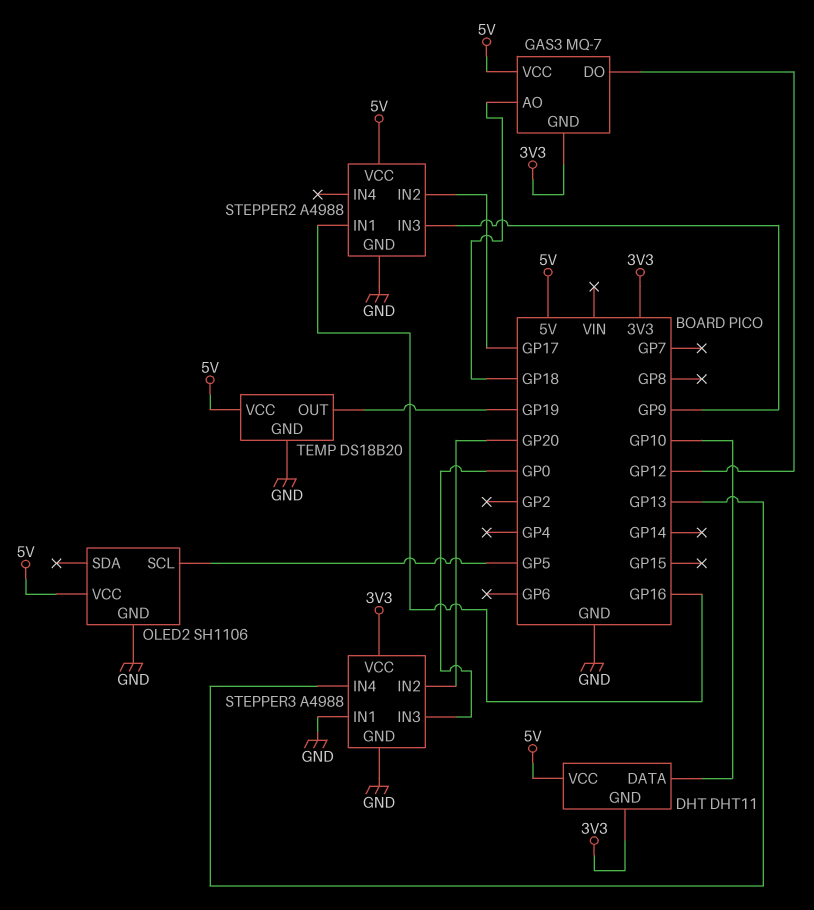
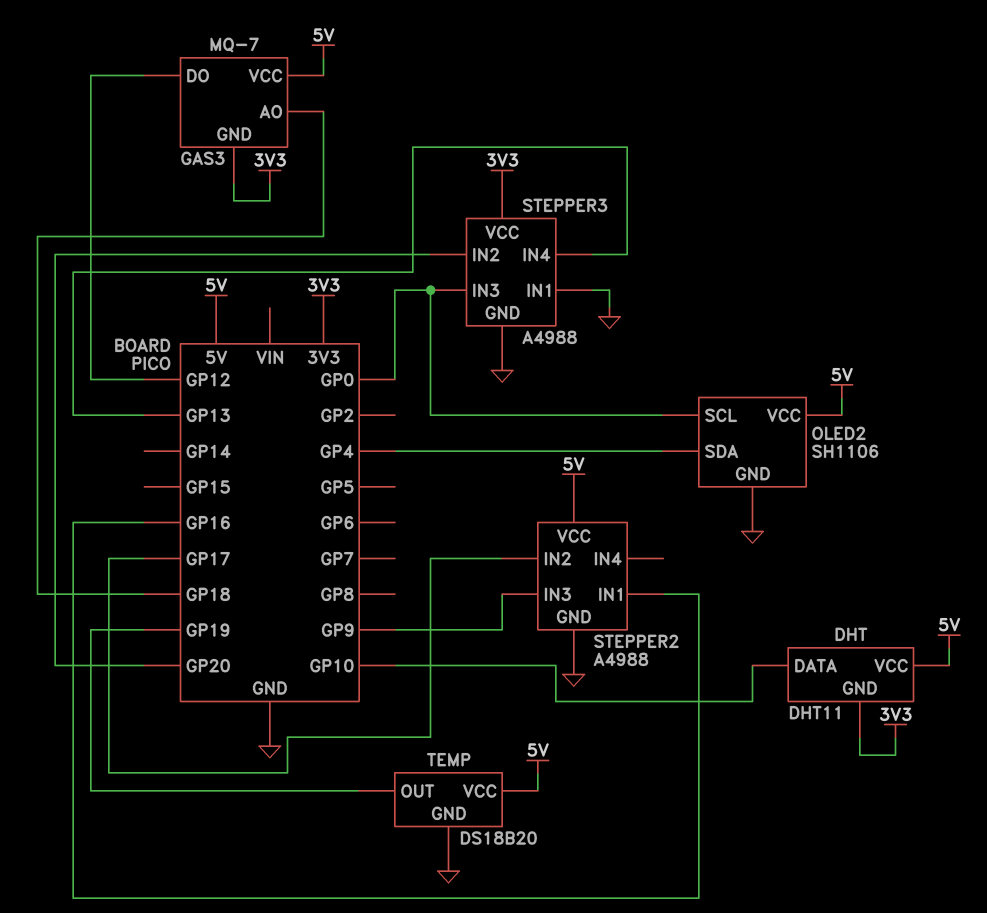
OLED2 pin SCL: GP5 -> GP0
OLED2 pin SDA: none -> GP4

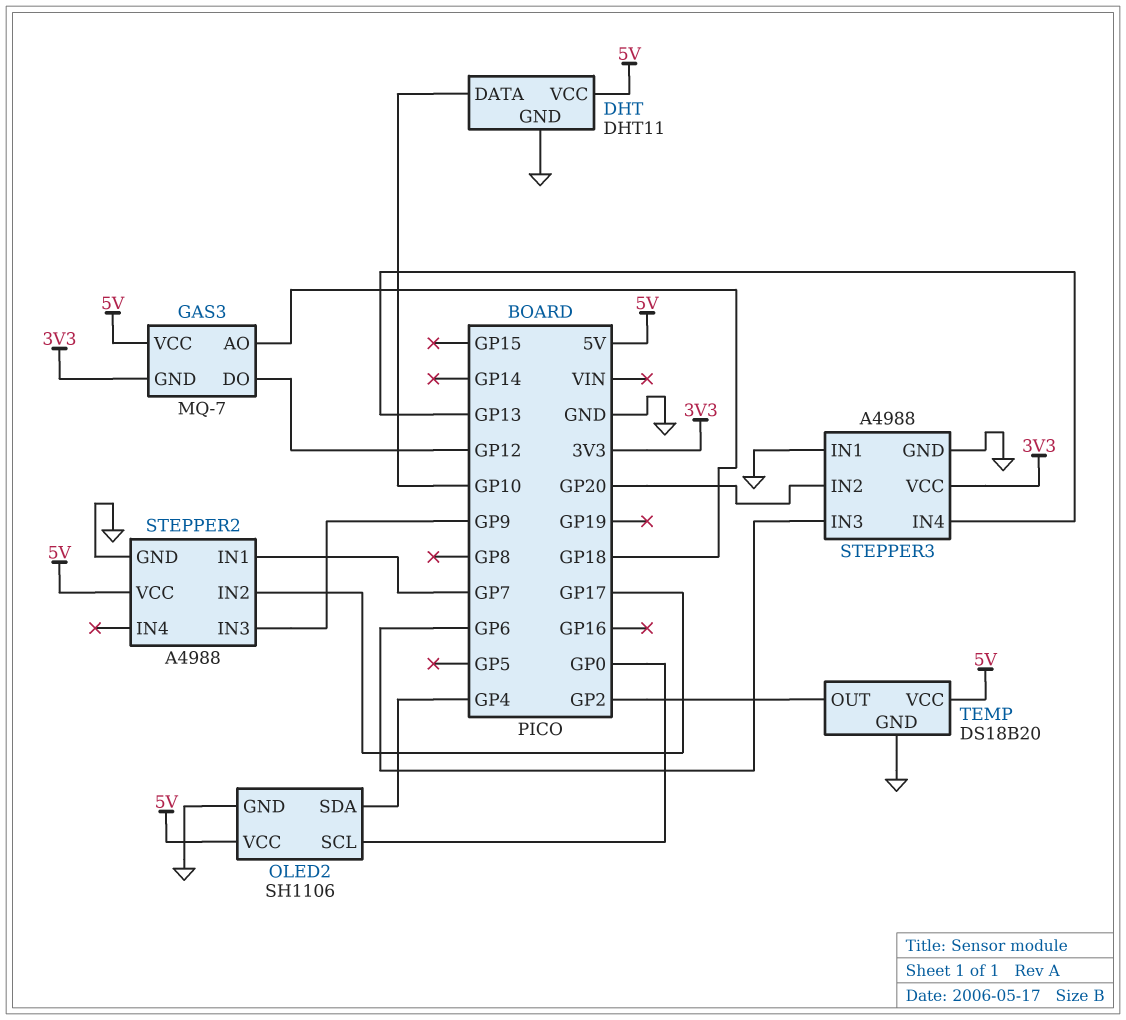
DHT pin GND: 3V3 -> GND
STEPPER2 pin IN1: GP16 -> GP7
STEPPER3 pin IN3: GP0 -> GP6
TEMP pin OUT: GP19 -> GP2

